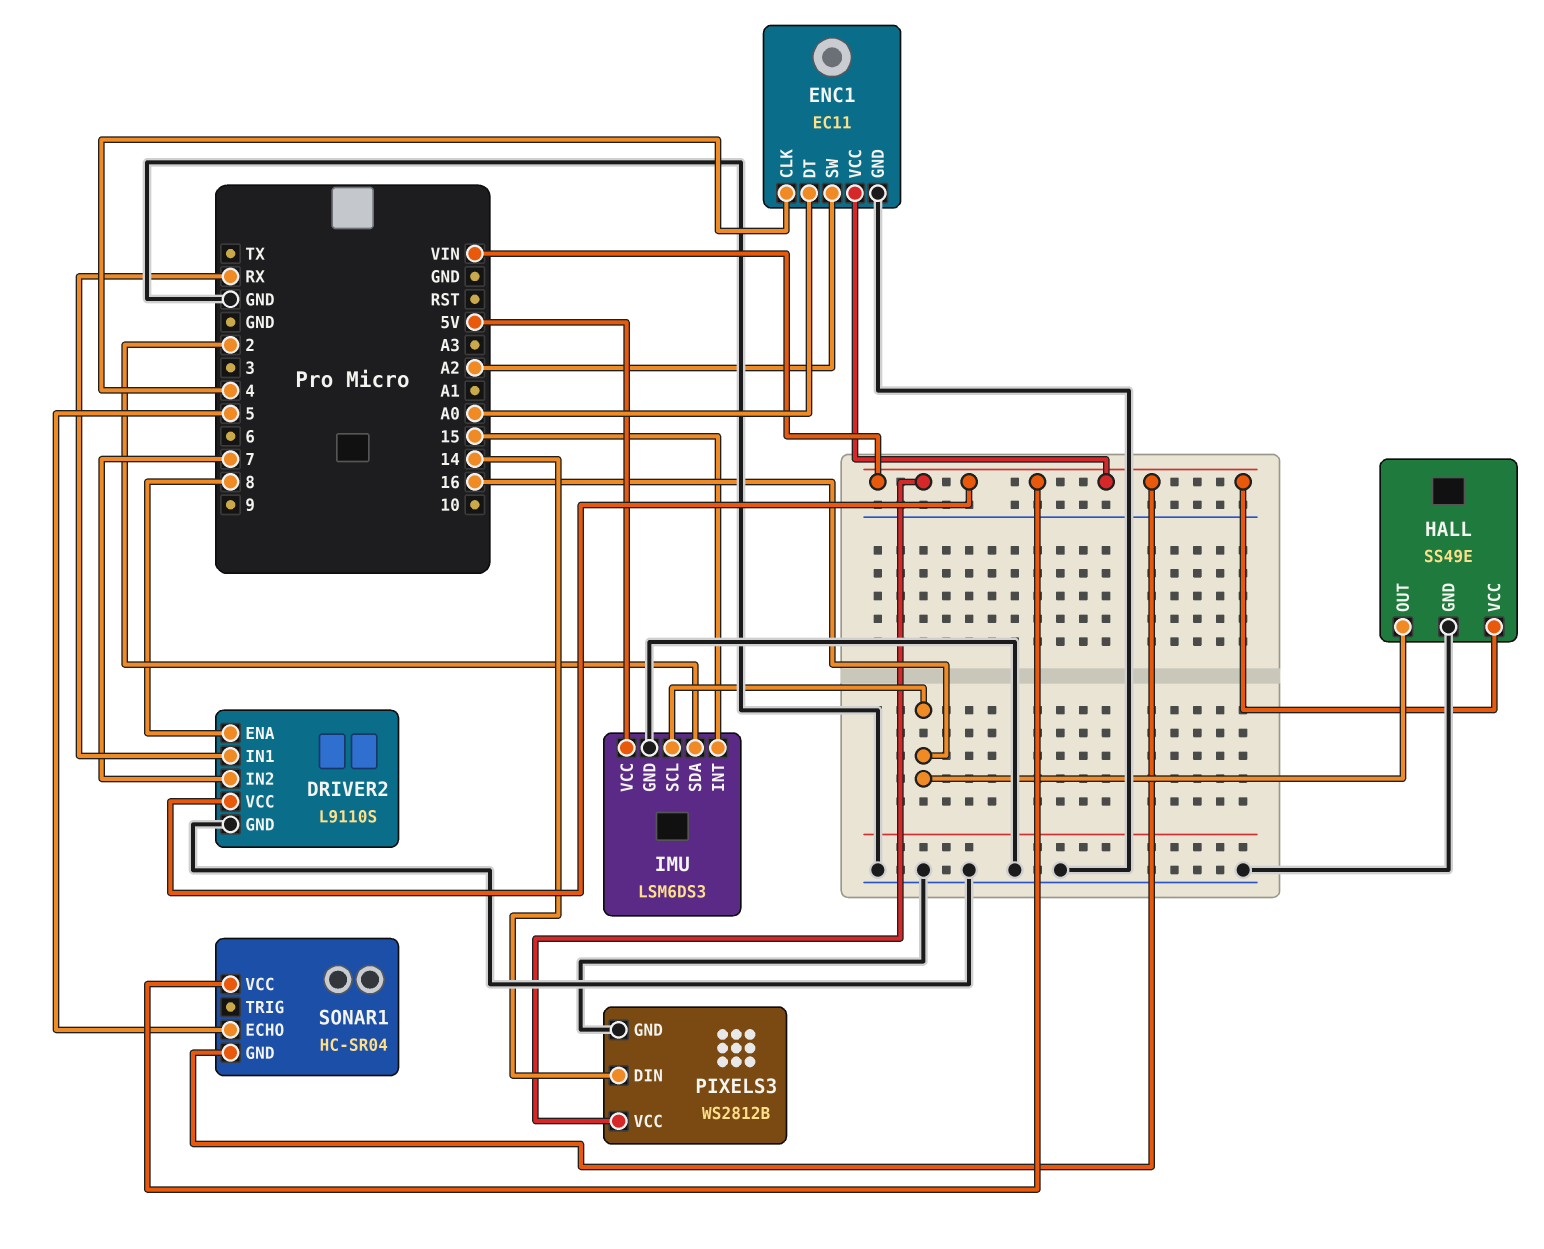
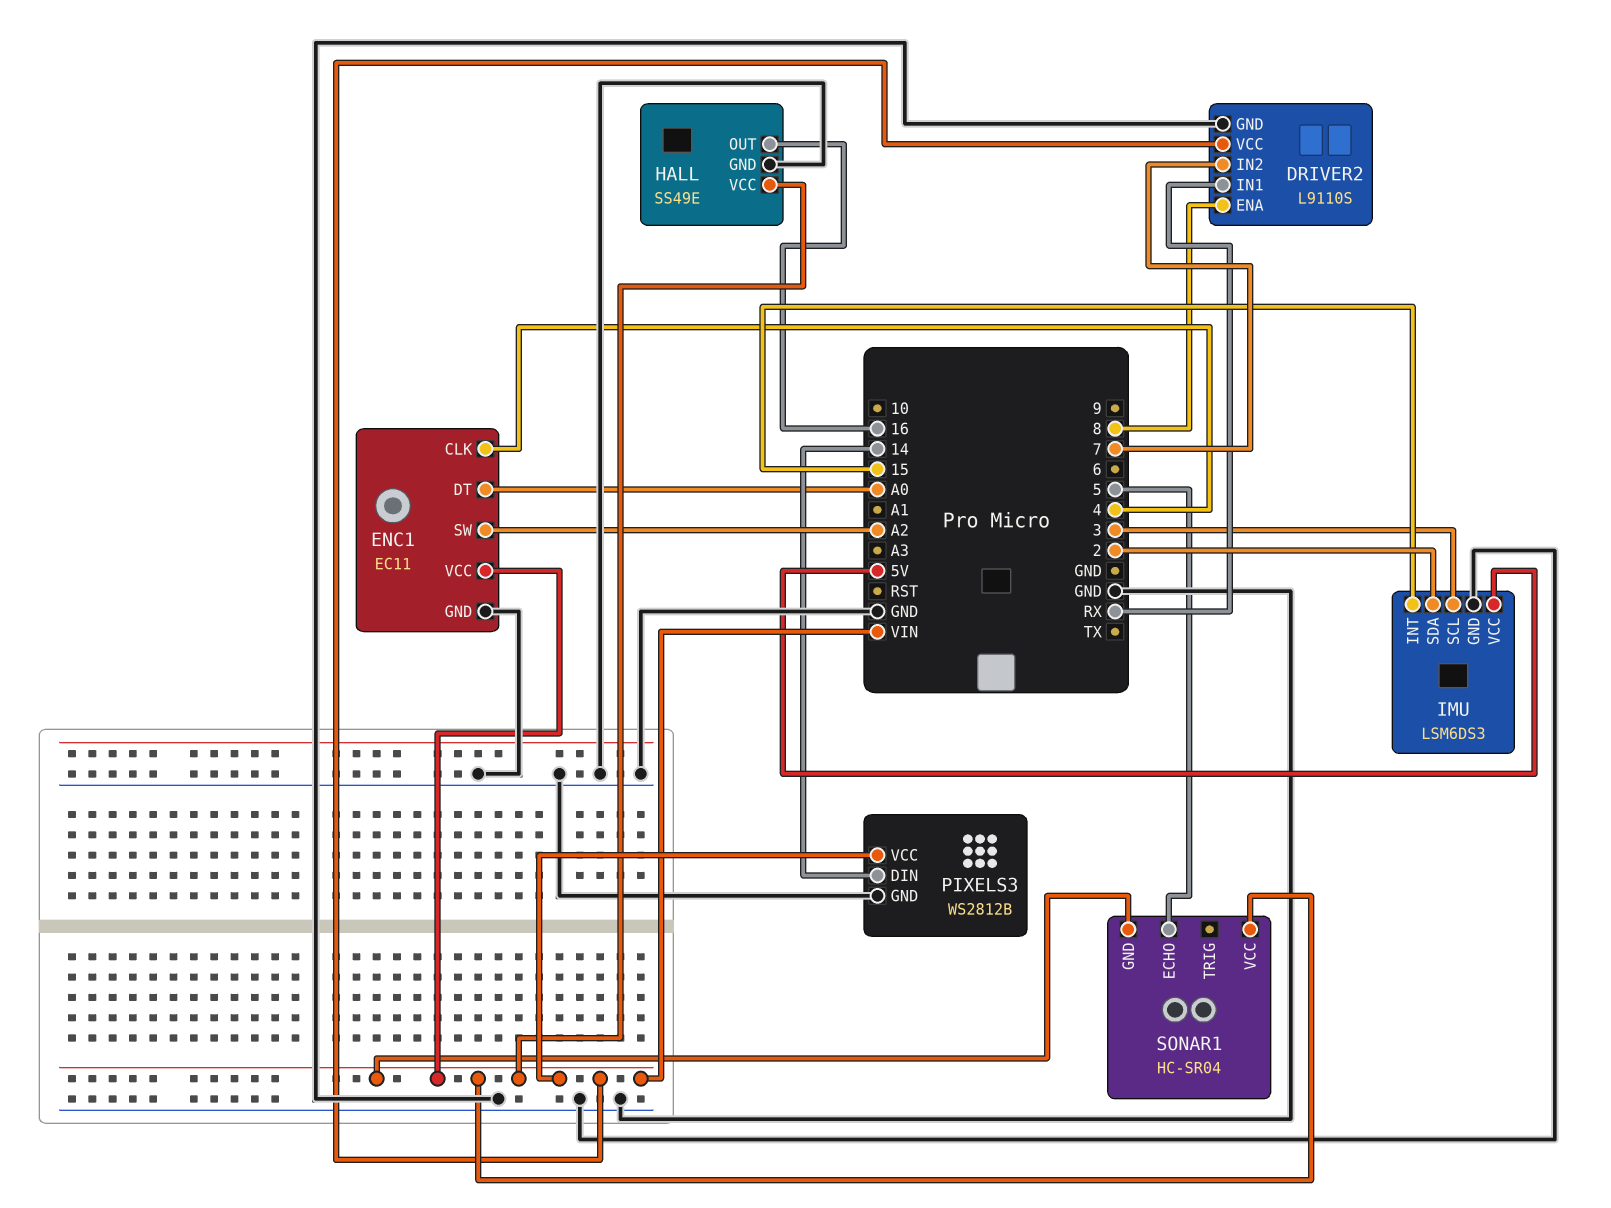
IMU pin SCL: 16 -> 3

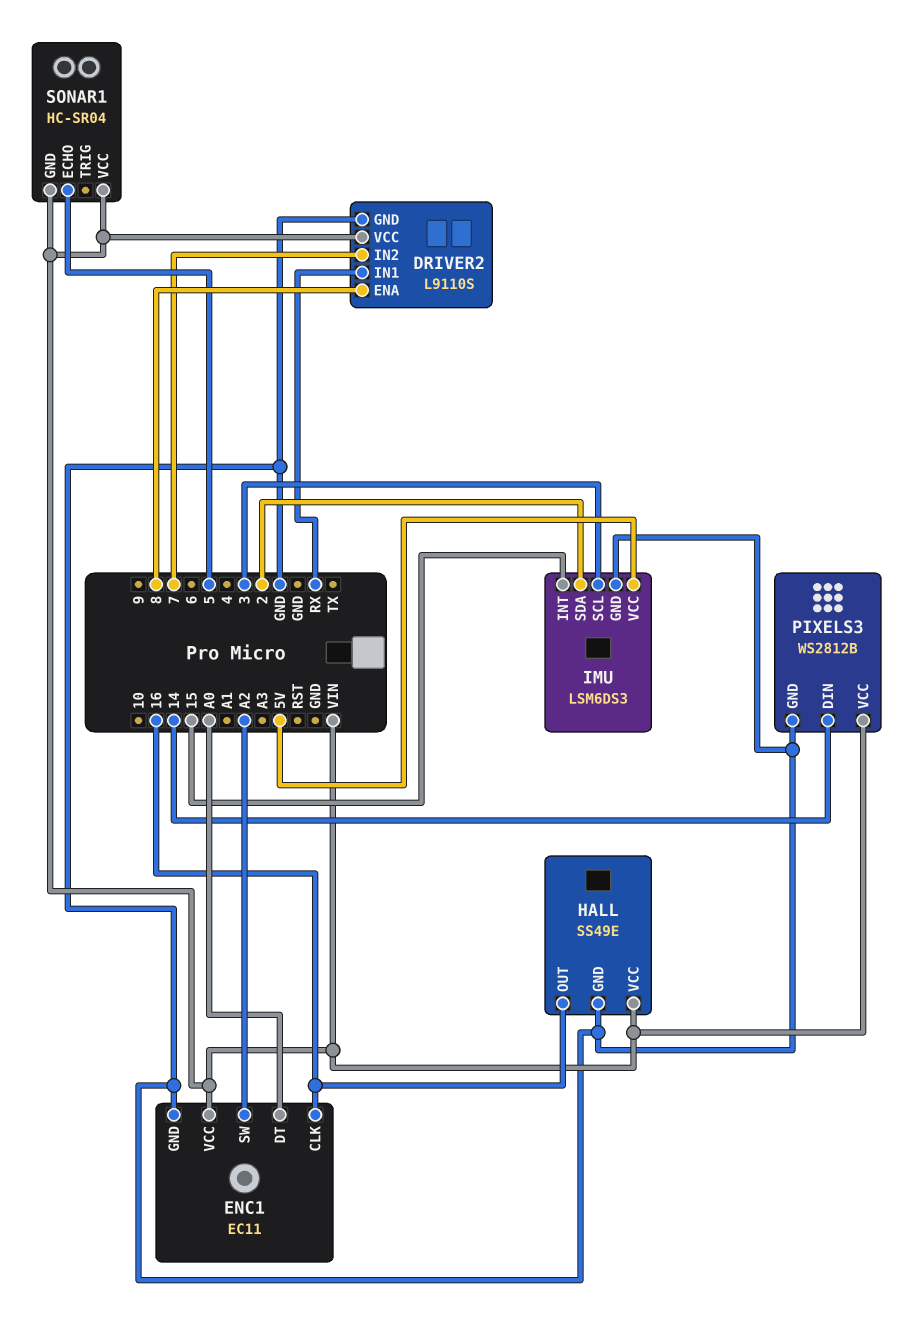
ENC1 pin CLK: 4 -> 16

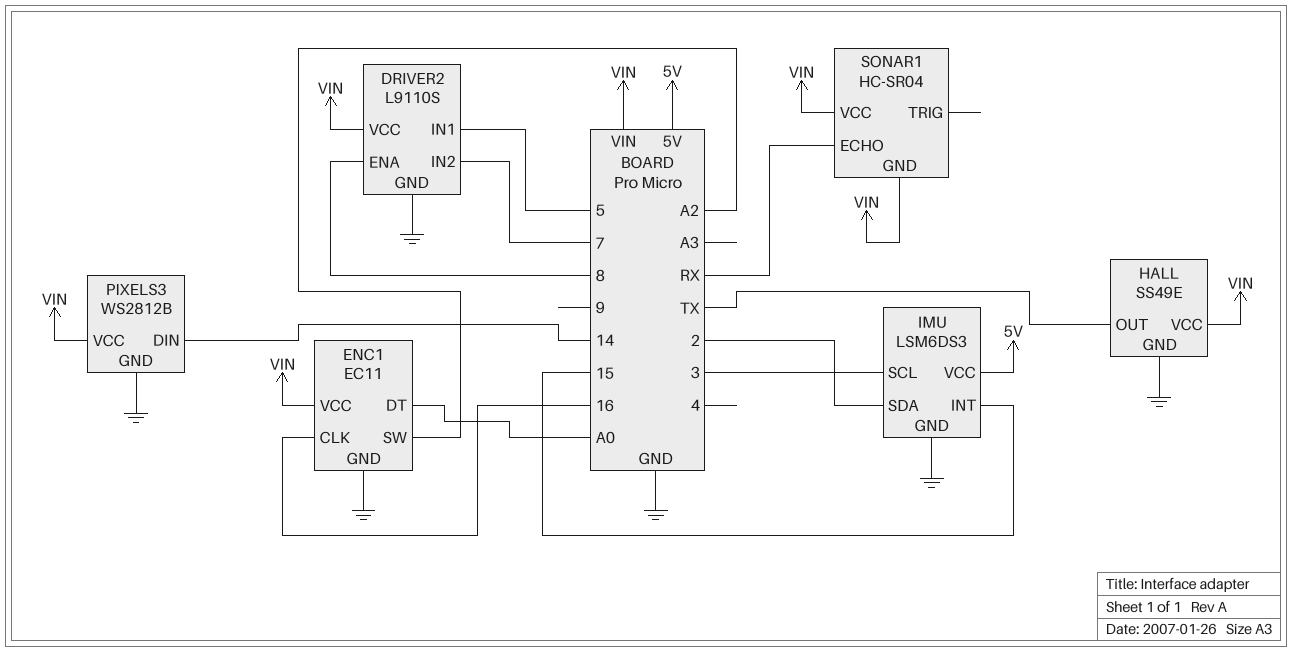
DRIVER2 pin IN1: RX -> 5
HALL pin OUT: 16 -> TX
SONAR1 pin ECHO: 5 -> RX

